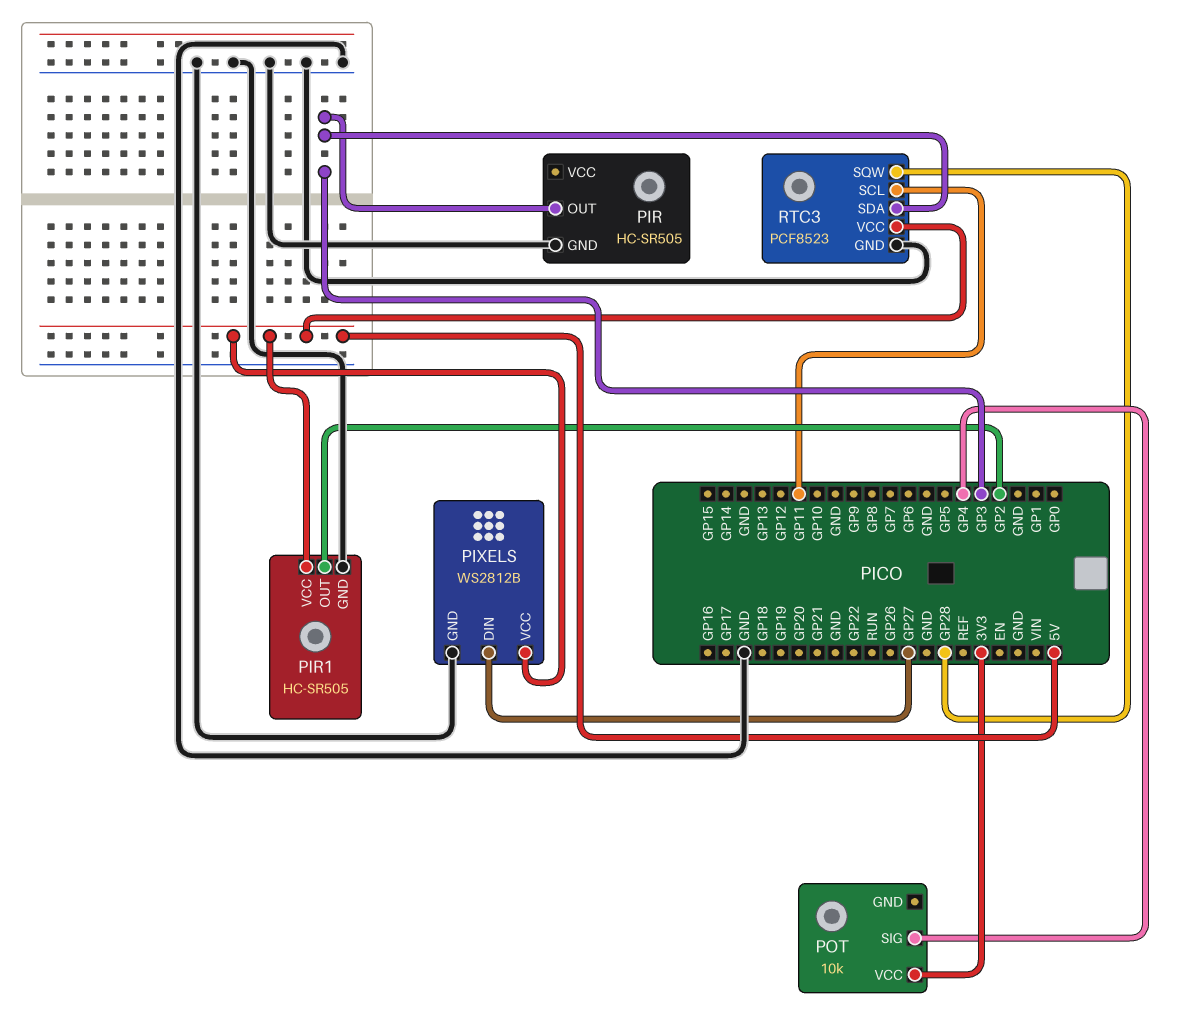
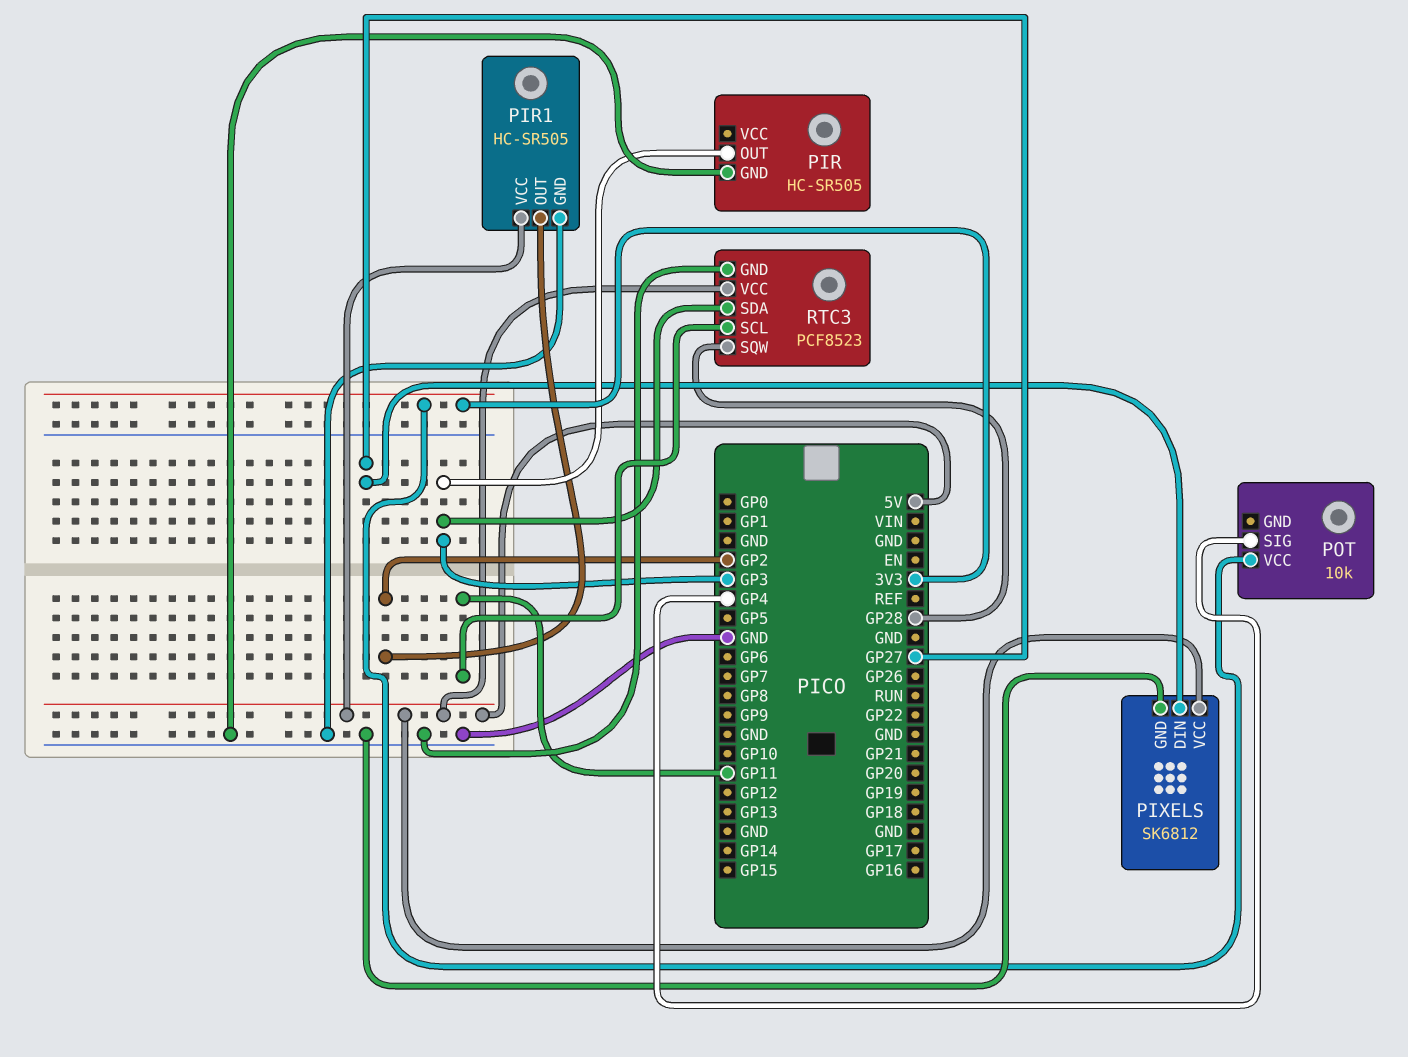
PIXELS: WS2812B -> SK6812

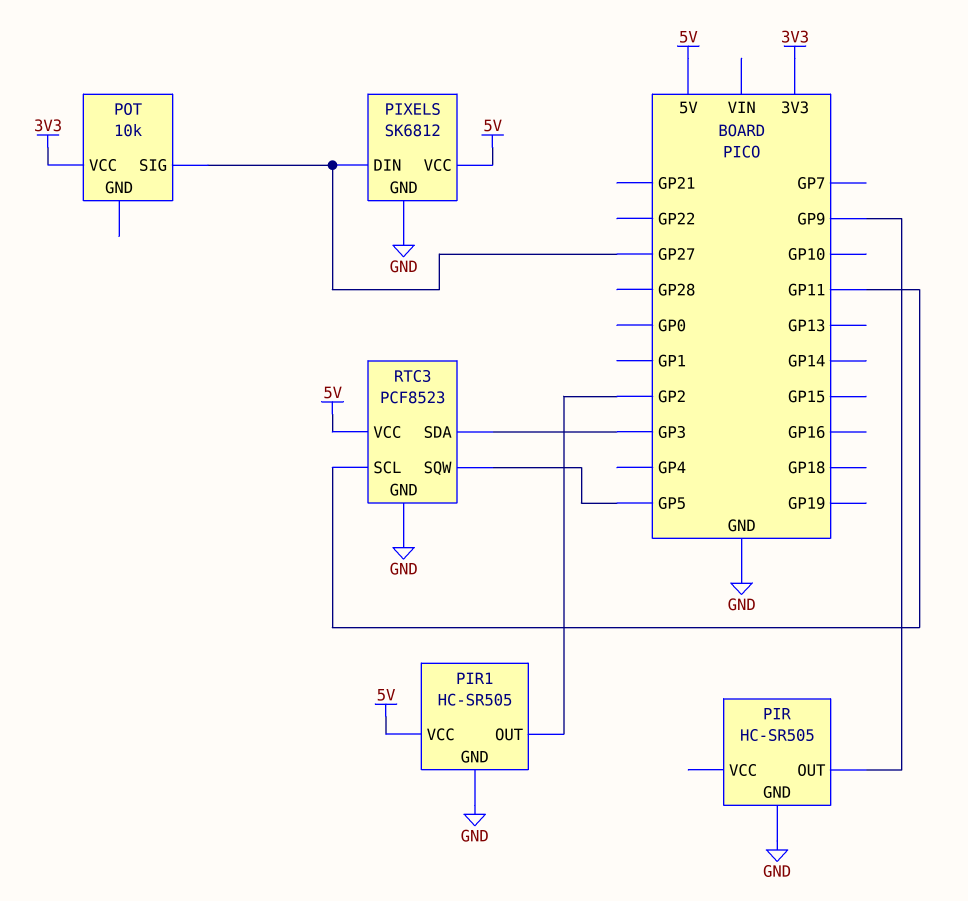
PIR pin OUT: GP3 -> GP9
POT pin SIG: GP4 -> GP27
RTC3 pin SQW: GP28 -> GP5

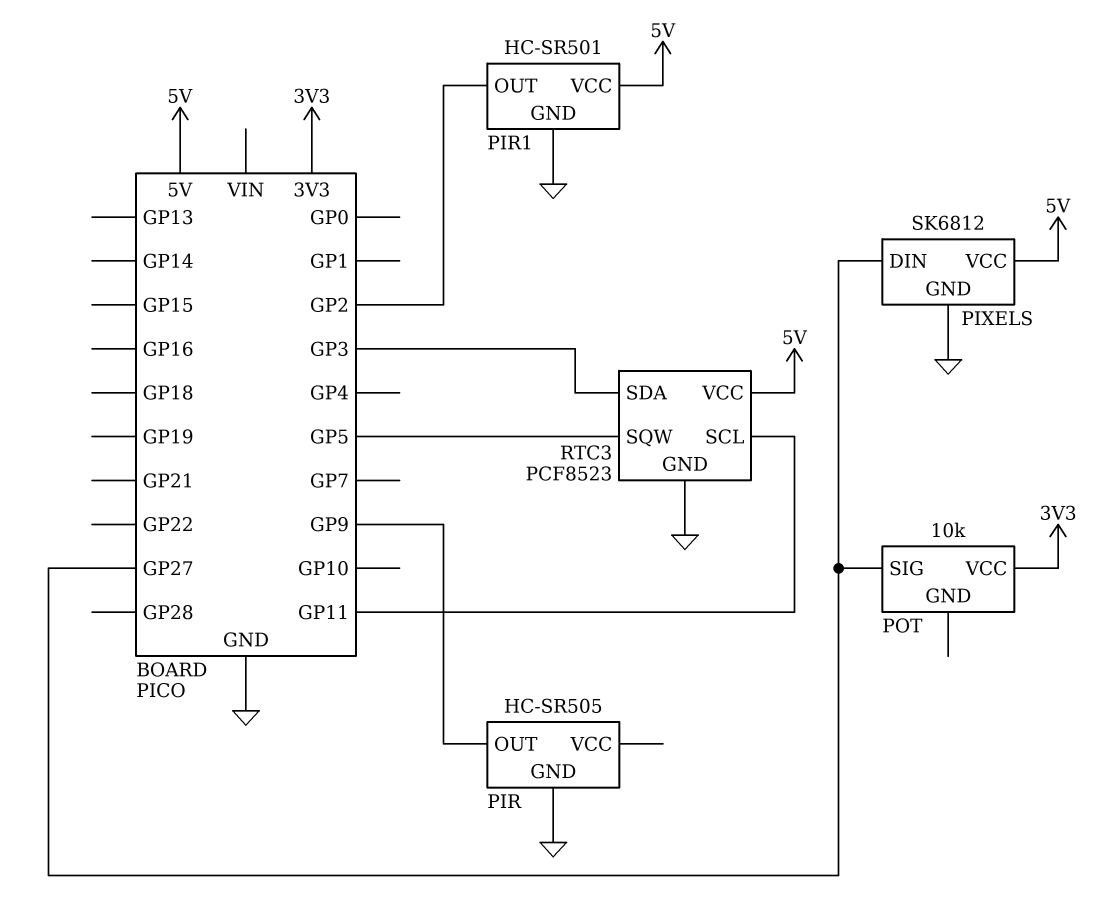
PIR1: HC-SR505 -> HC-SR501

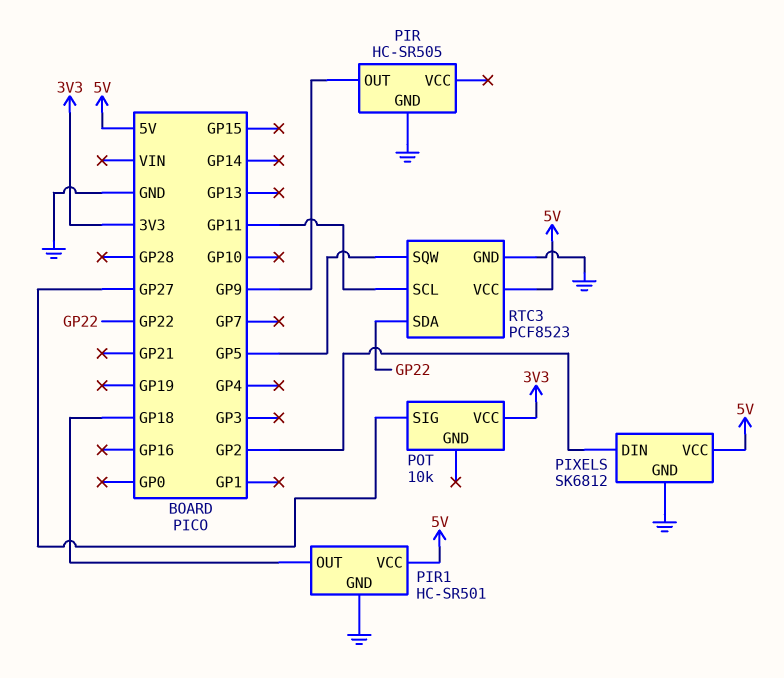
PIR1 pin OUT: GP2 -> GP18
PIXELS pin DIN: GP27 -> GP2
RTC3 pin SDA: GP3 -> GP22

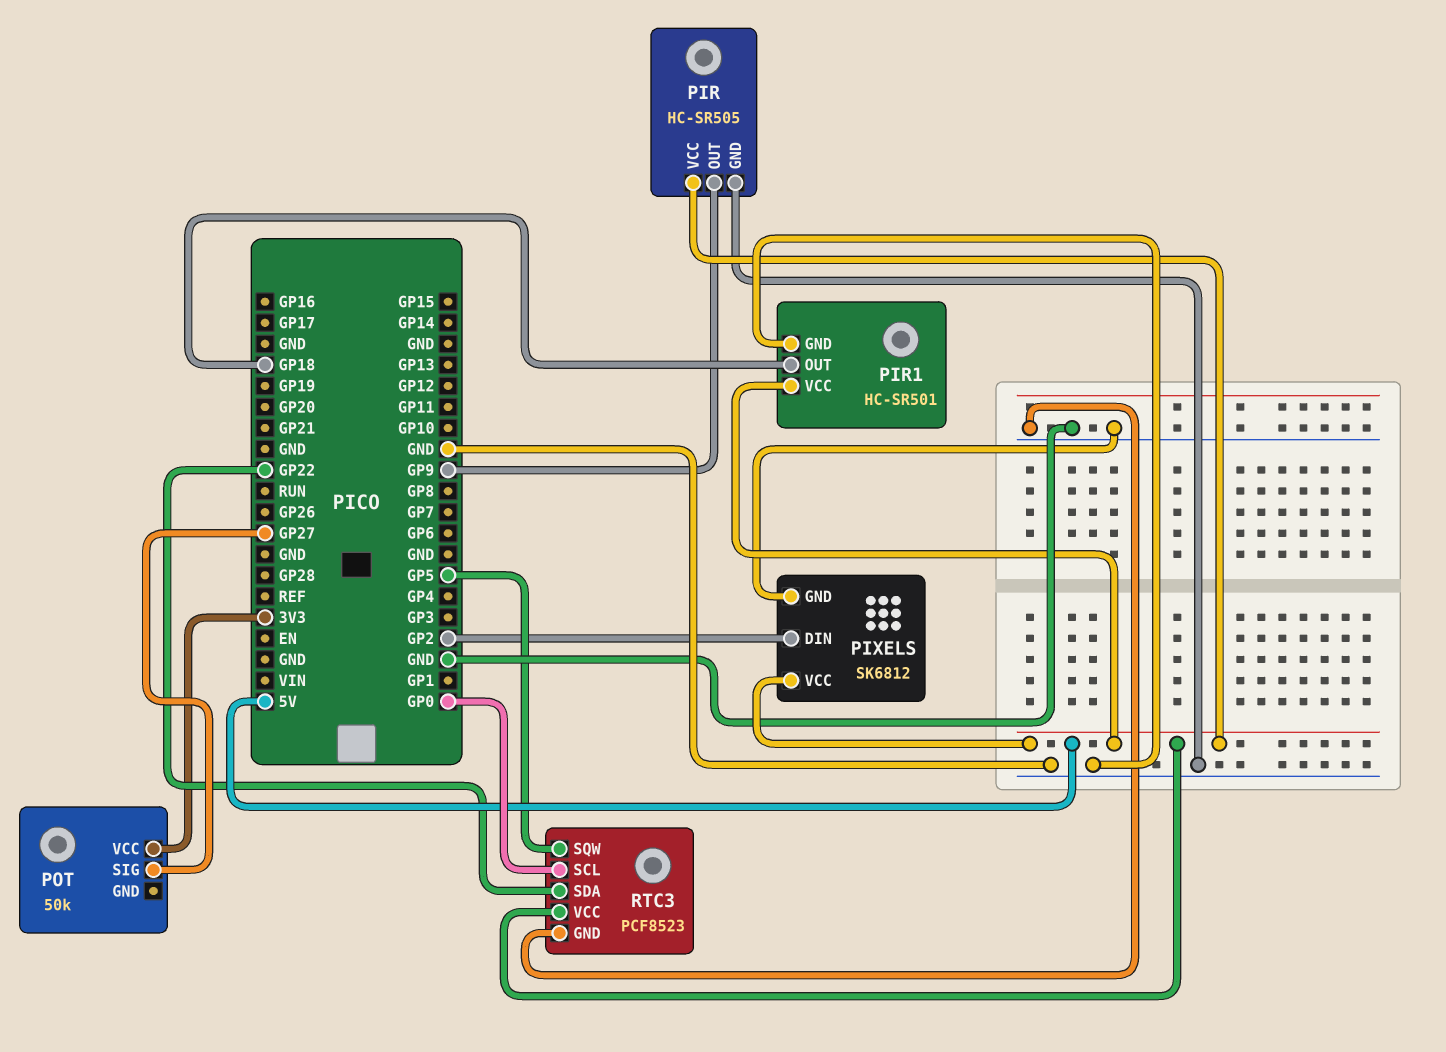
PIR pin VCC: none -> 5V
POT: 10k -> 50k
RTC3 pin SCL: GP11 -> GP0

